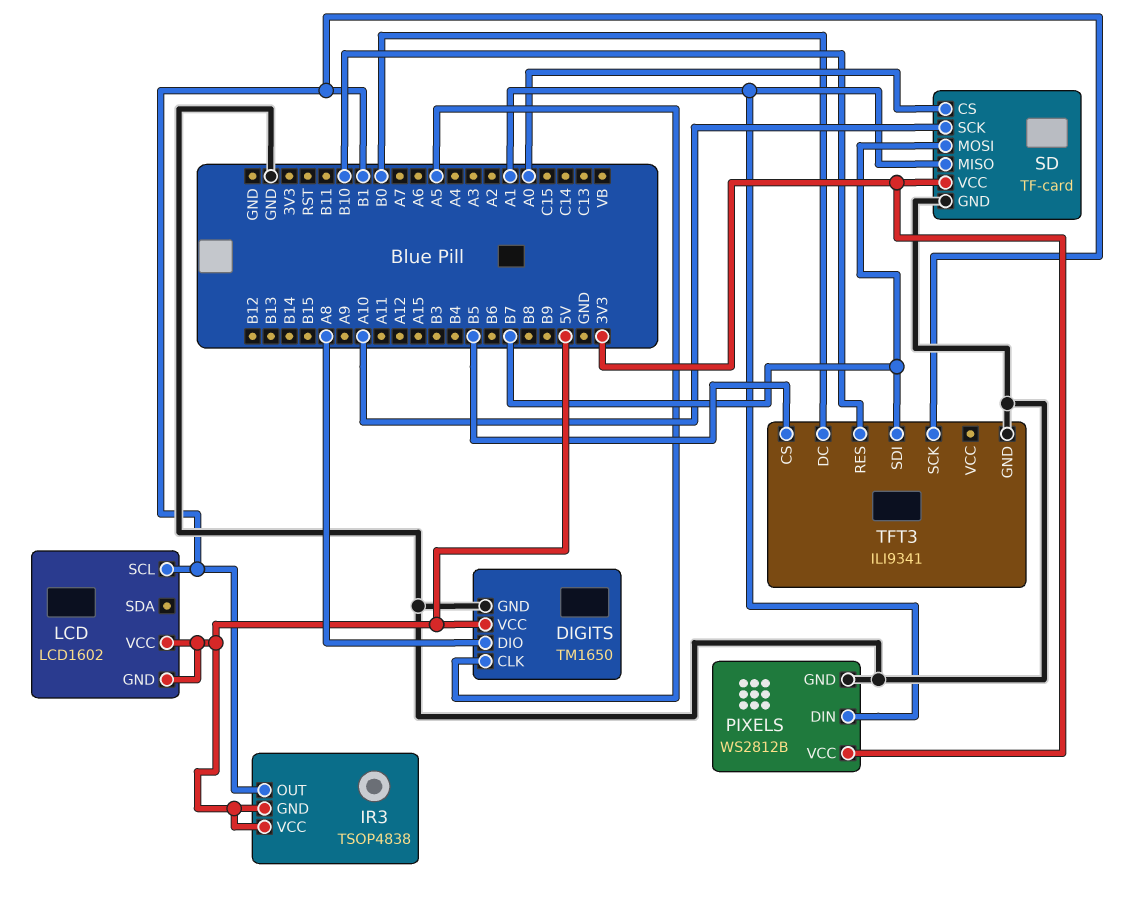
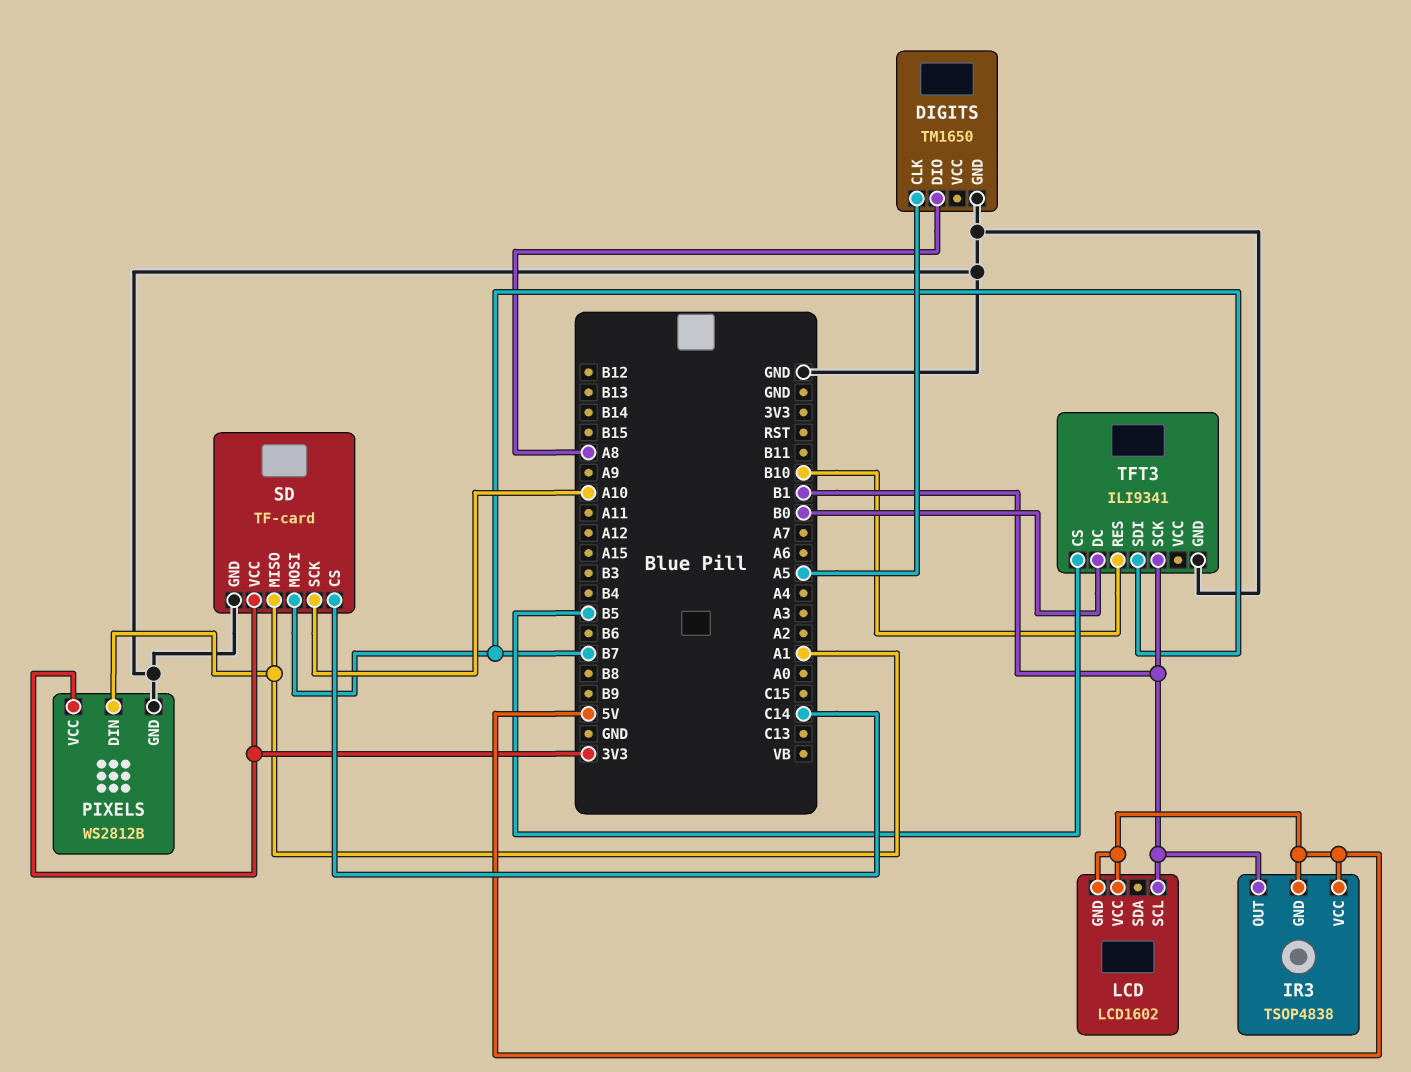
DIGITS pin VCC: 5V -> none
SD pin CS: A0 -> C14

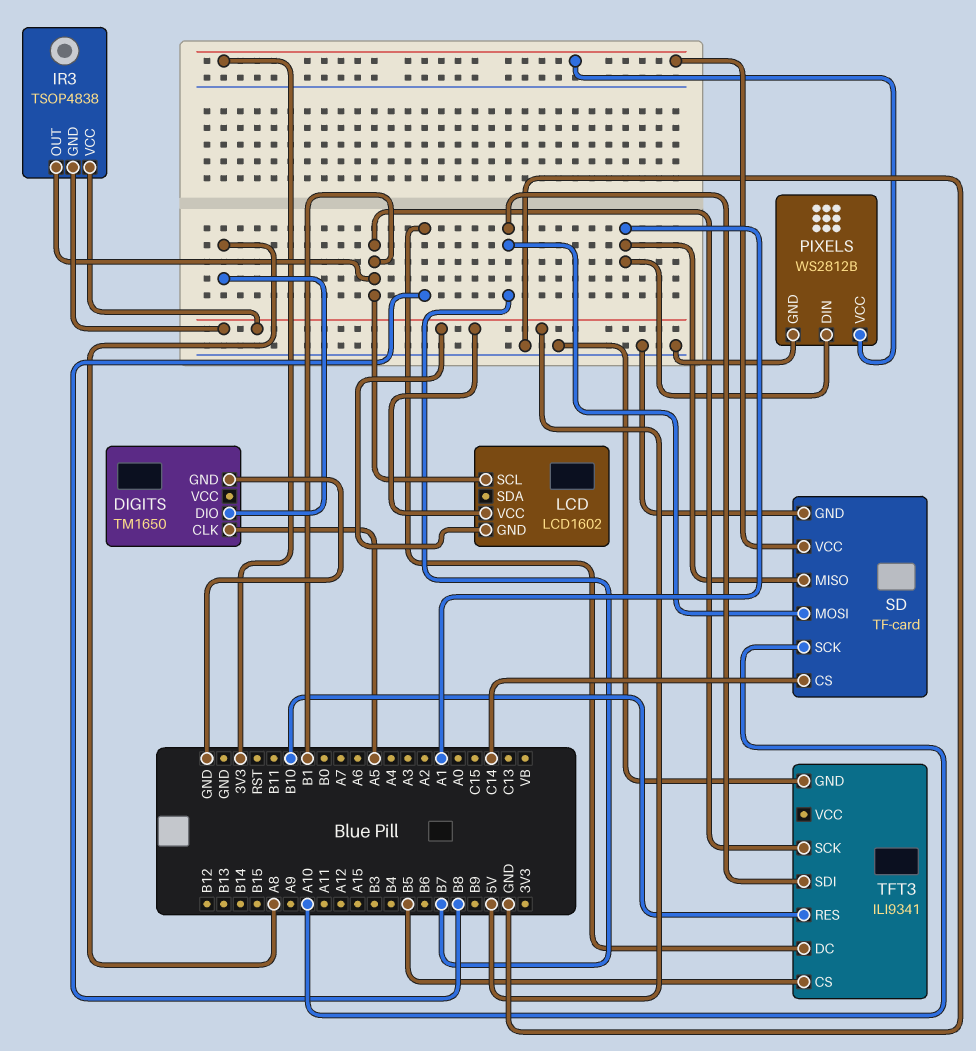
TFT3 pin DC: B0 -> B8

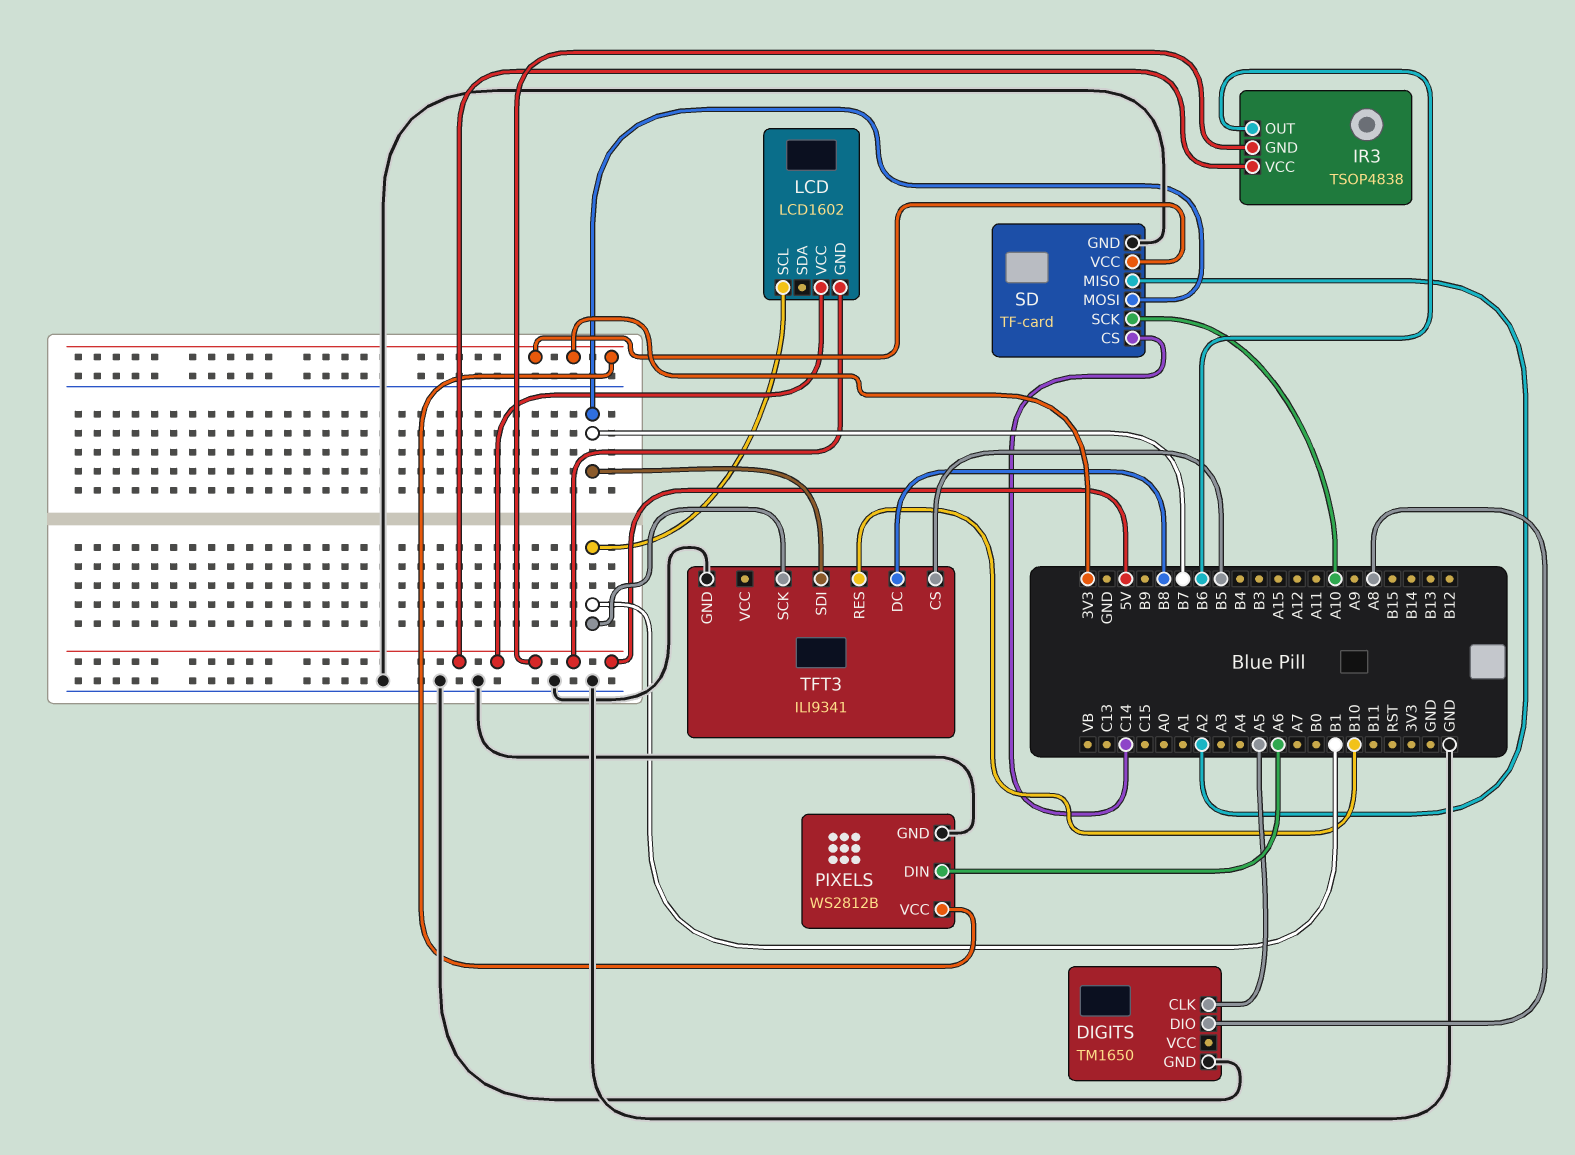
IR3 pin OUT: B1 -> B6
PIXELS pin DIN: A1 -> A6
SD pin MISO: A1 -> A2

